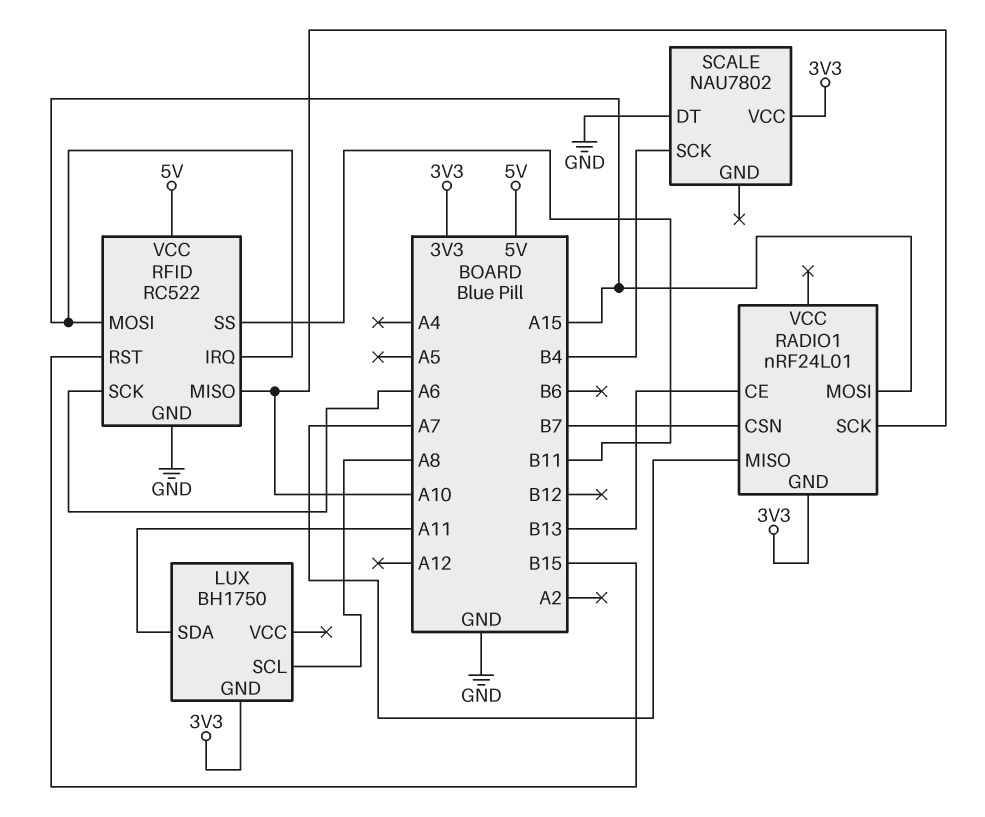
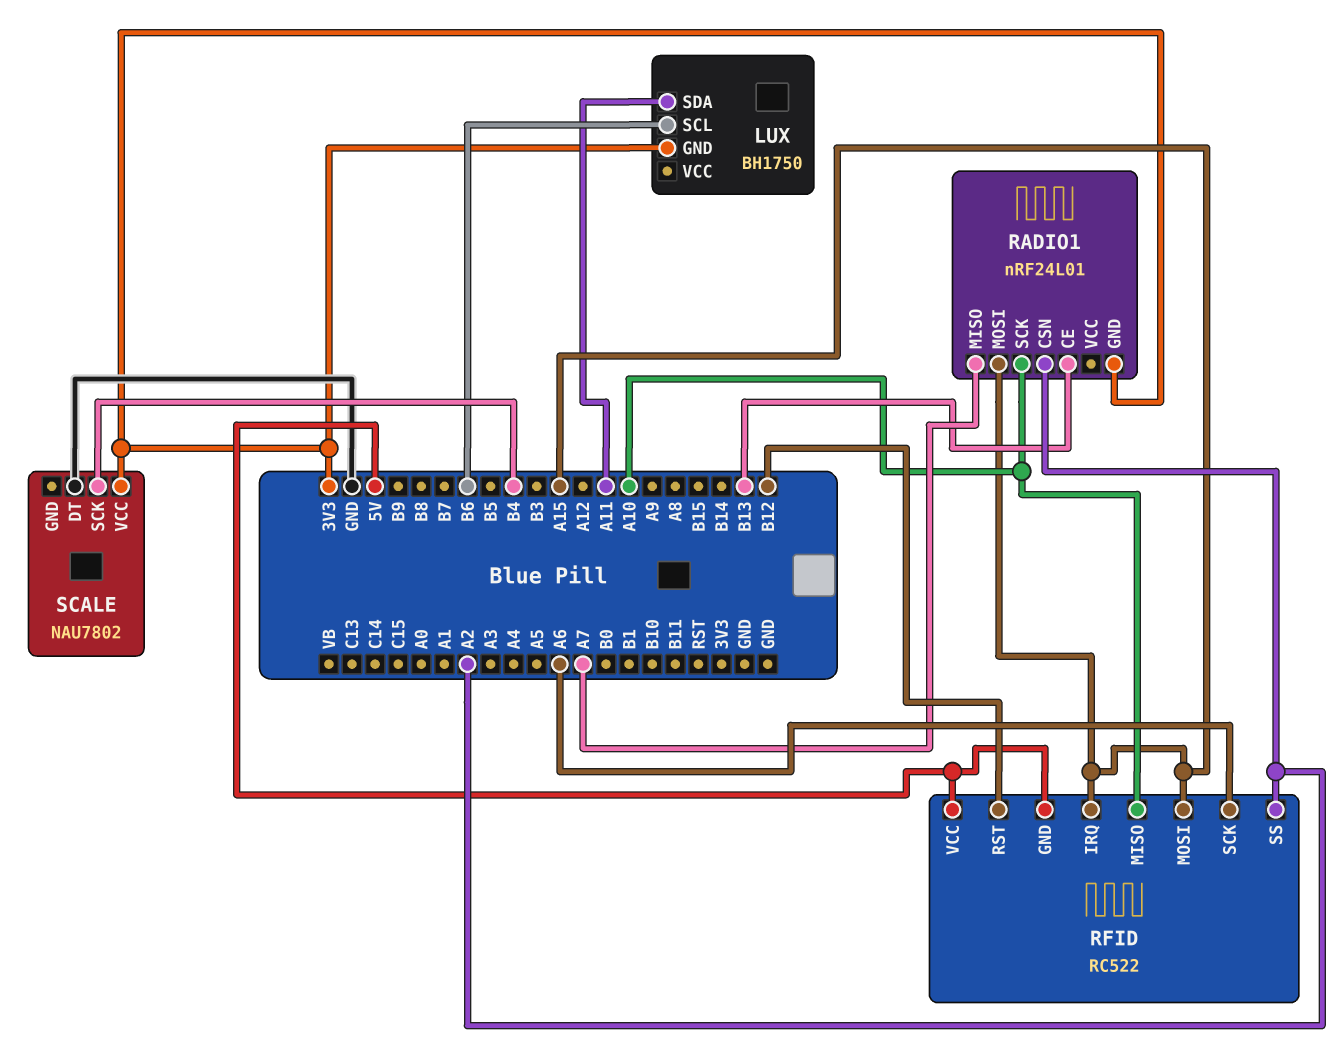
LUX pin SCL: A8 -> B6
RADIO1 pin CSN: B7 -> A2
RFID pin GND: GND -> 5V
RFID pin RST: B15 -> B12
RFID pin SS: B11 -> A2

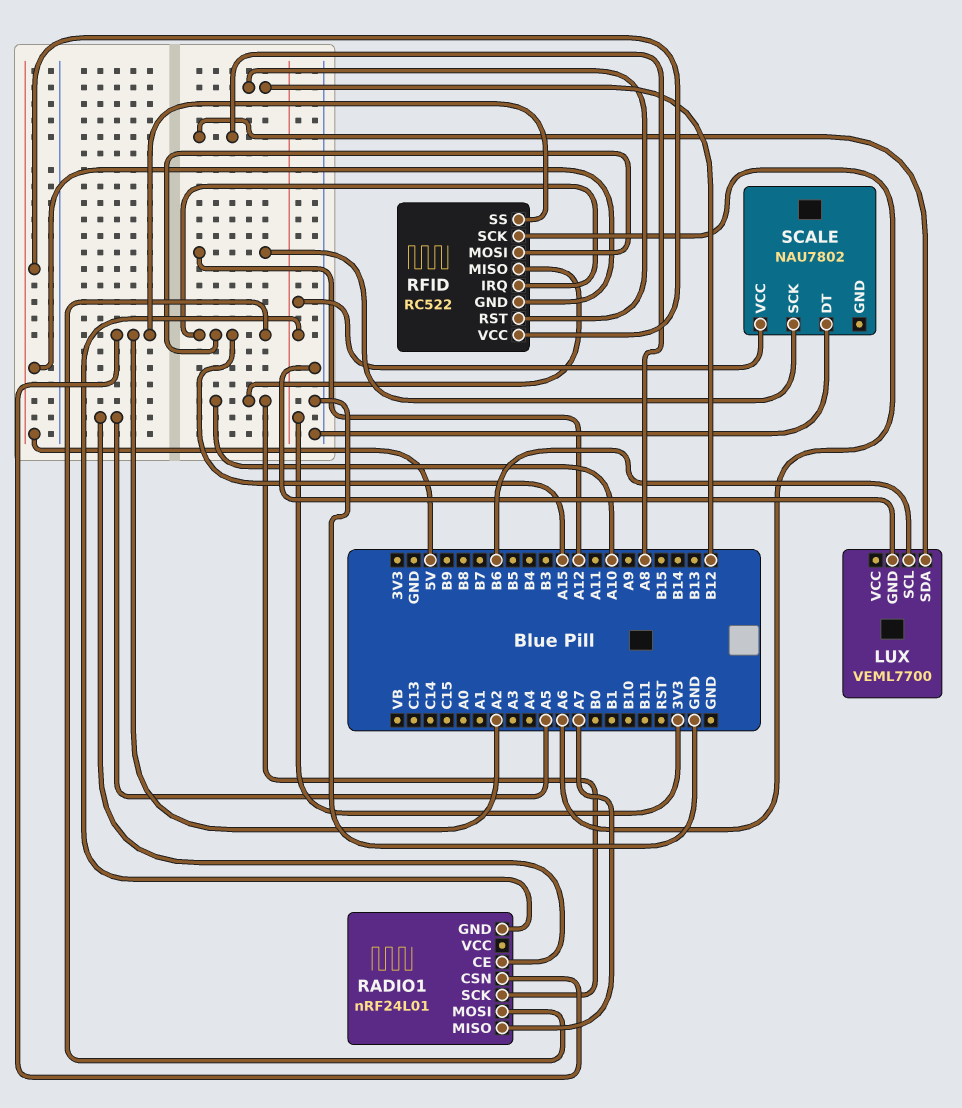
LUX: BH1750 -> VEML7700
LUX pin GND: 3V3 -> GND
LUX pin SDA: A11 -> A8
RADIO1 pin CE: B13 -> A5
SCALE pin SCK: B4 -> A12

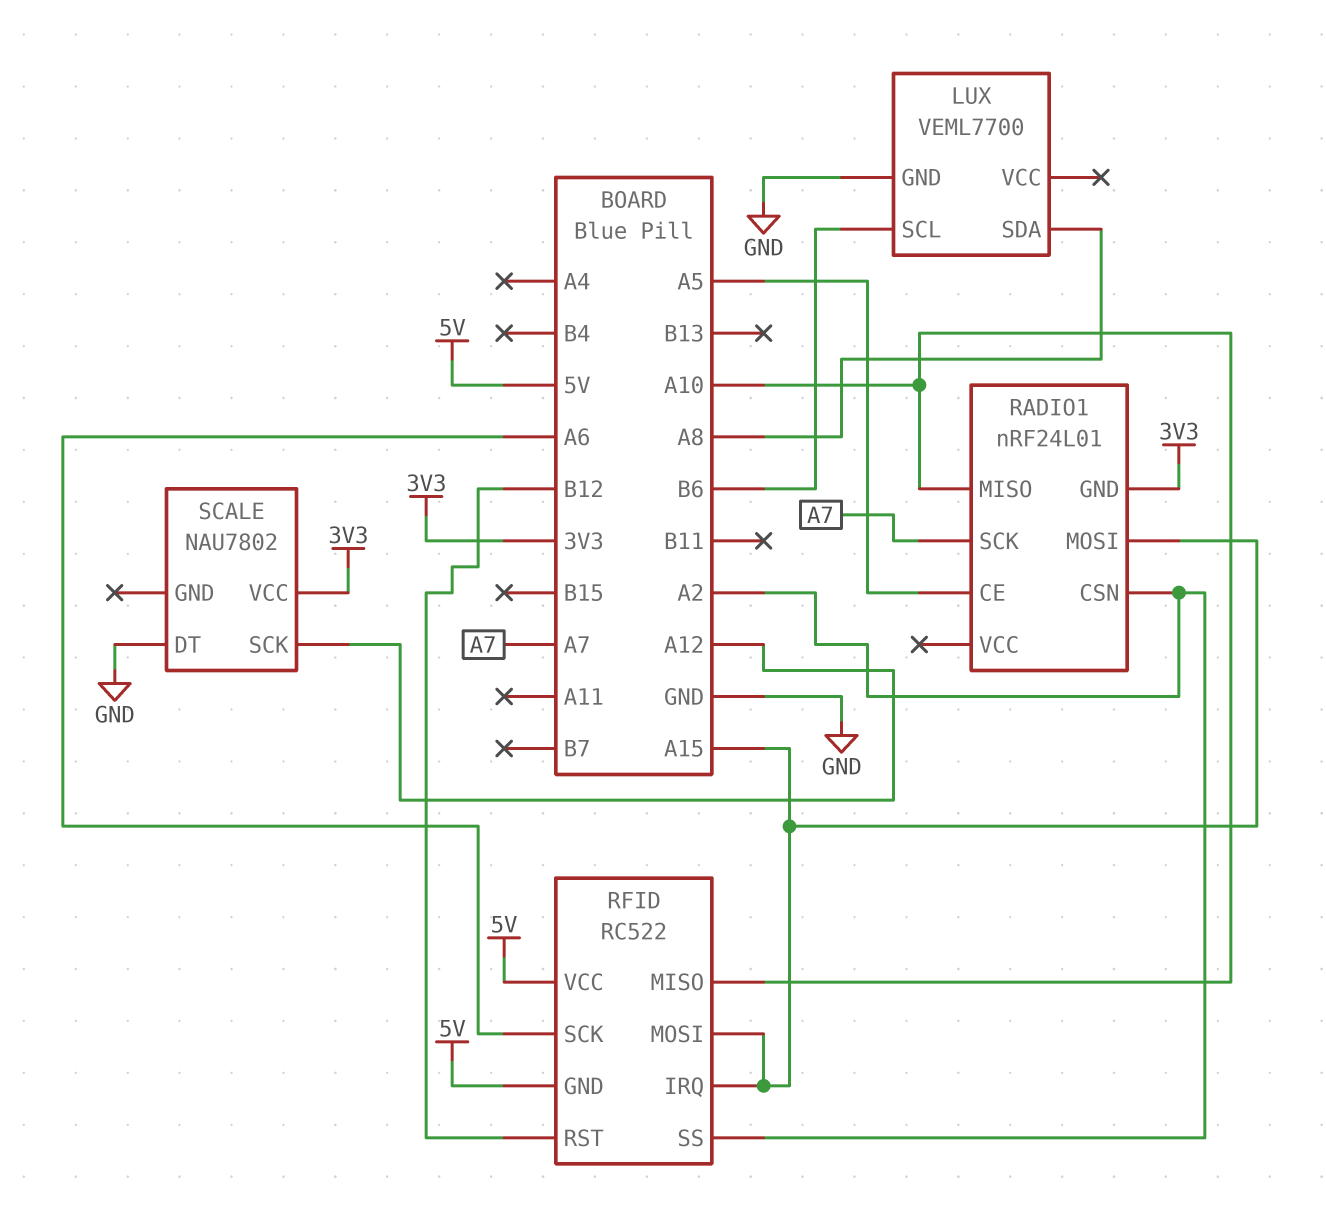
RADIO1 pin MISO: A7 -> A10
RADIO1 pin SCK: A10 -> A7

